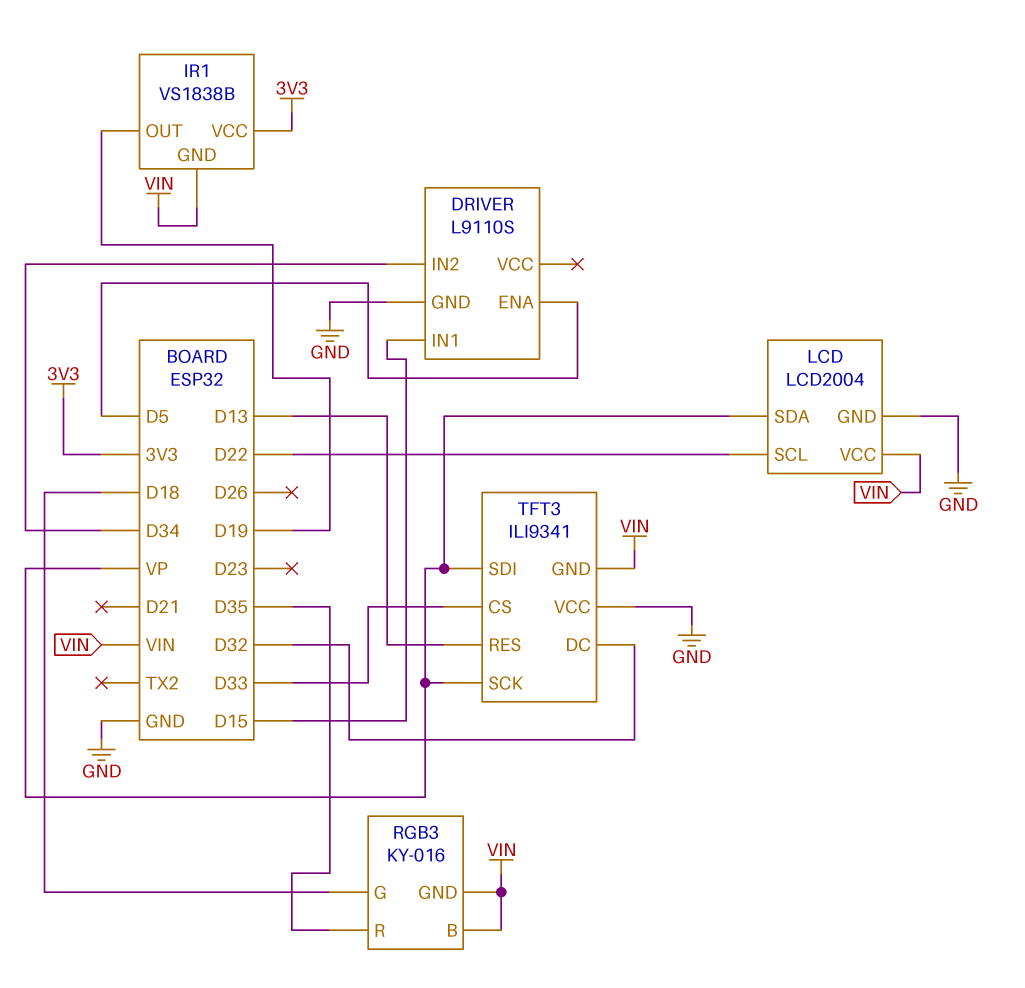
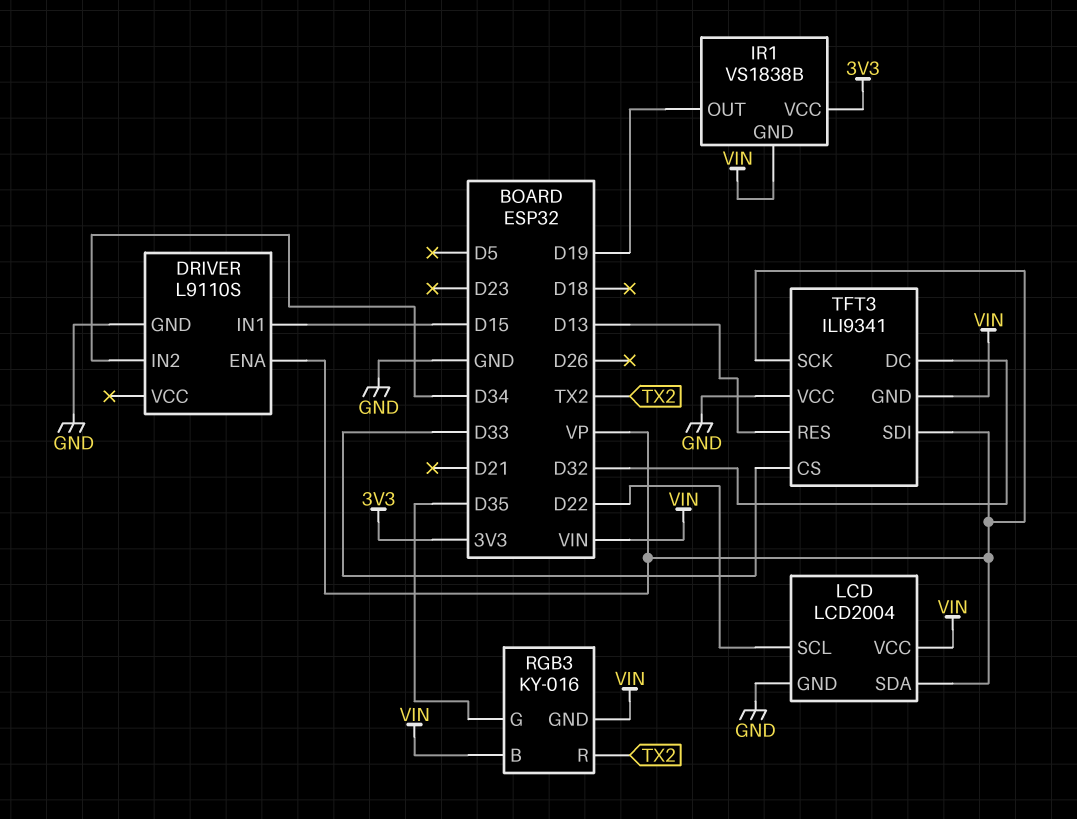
DRIVER pin ENA: D5 -> VP
RGB3 pin G: D18 -> D35
RGB3 pin R: D35 -> TX2

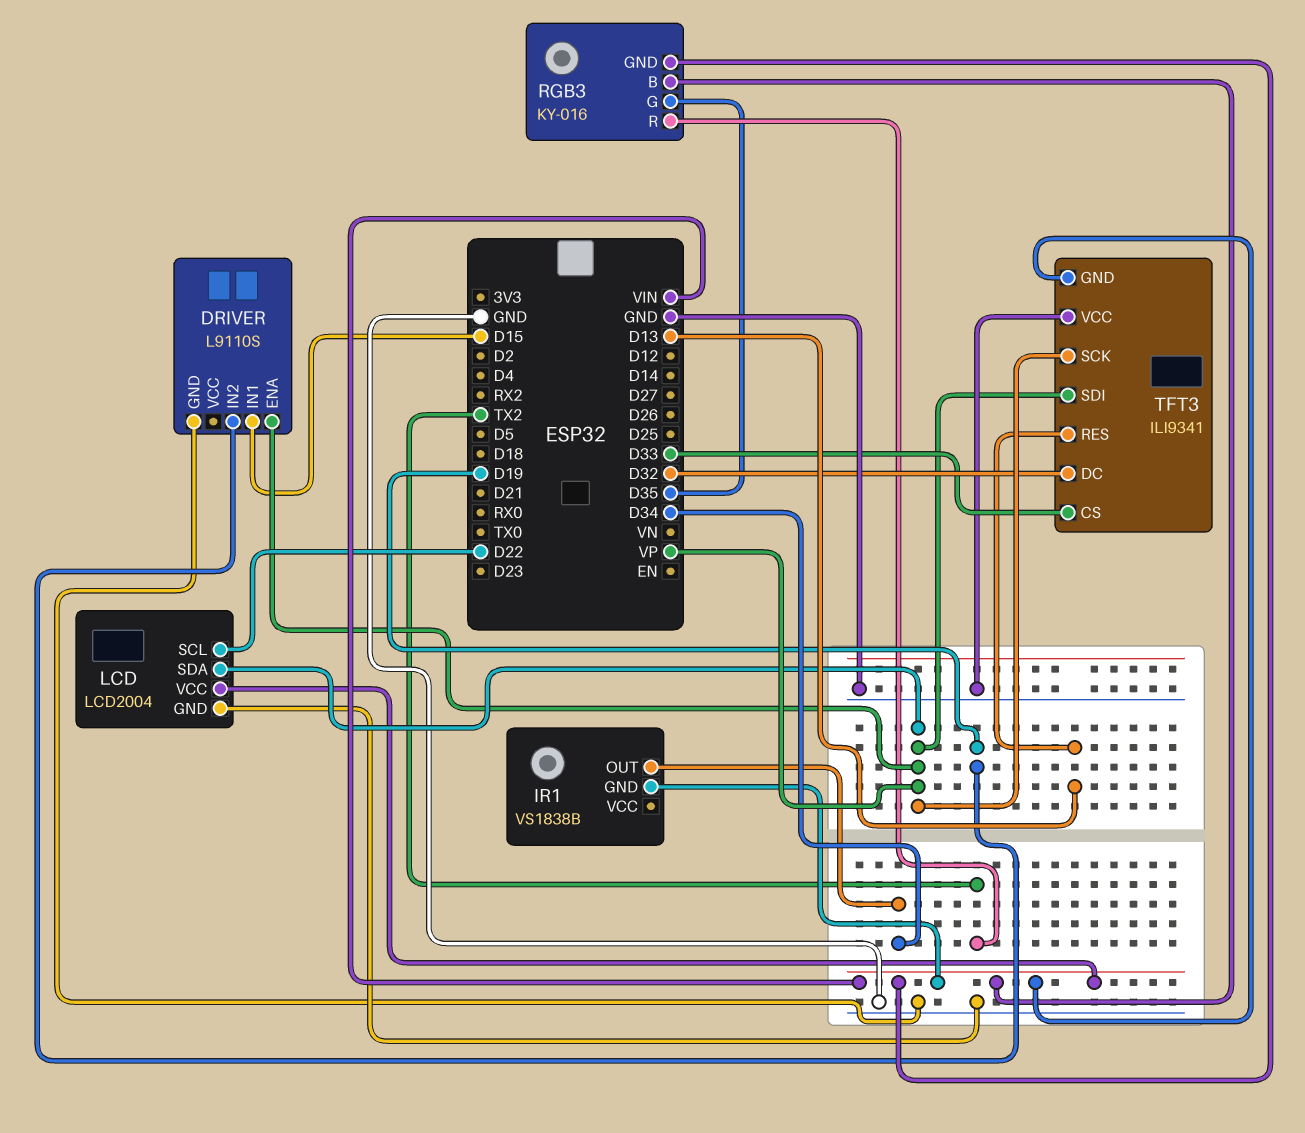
DRIVER pin IN2: D34 -> D19
IR1 pin OUT: D19 -> D34
IR1 pin VCC: 3V3 -> none

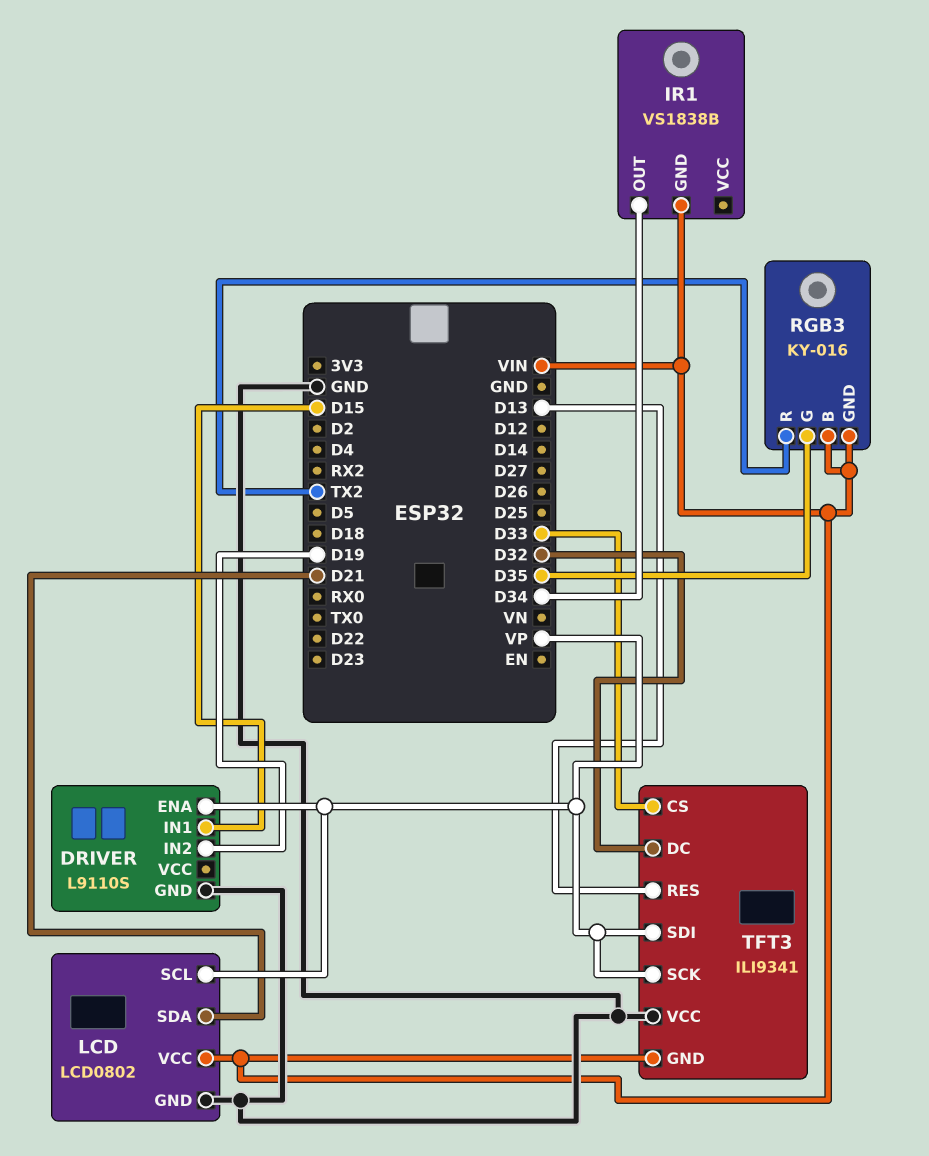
LCD: LCD2004 -> LCD0802
LCD pin SCL: D22 -> VP
LCD pin SDA: VP -> D21

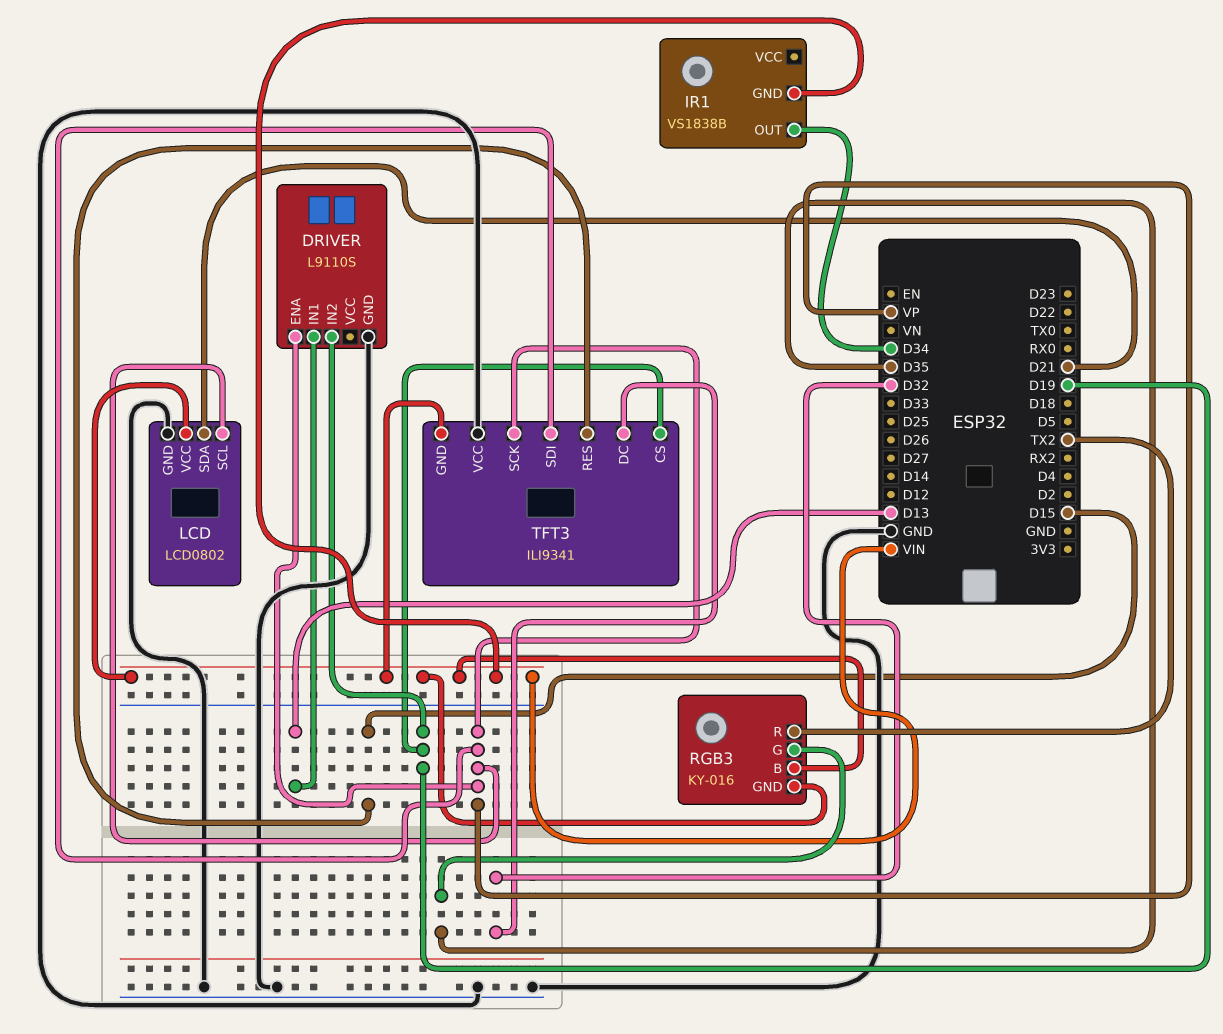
DRIVER pin IN1: D15 -> D13
TFT3 pin CS: D33 -> D19
TFT3 pin RES: D13 -> D15

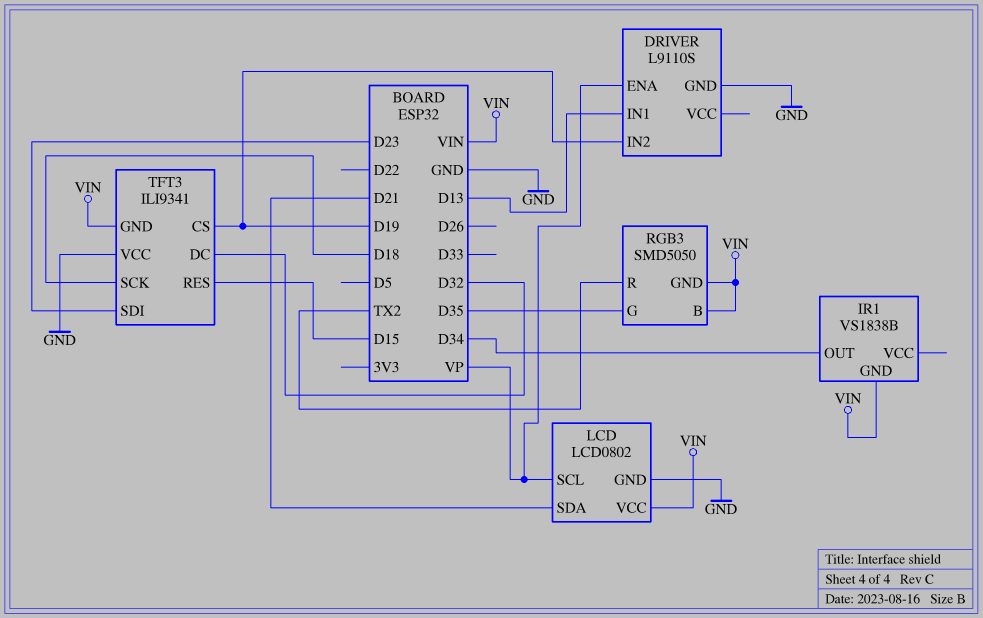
RGB3: KY-016 -> SMD5050
TFT3 pin SCK: VP -> D18
TFT3 pin SDI: VP -> D23

